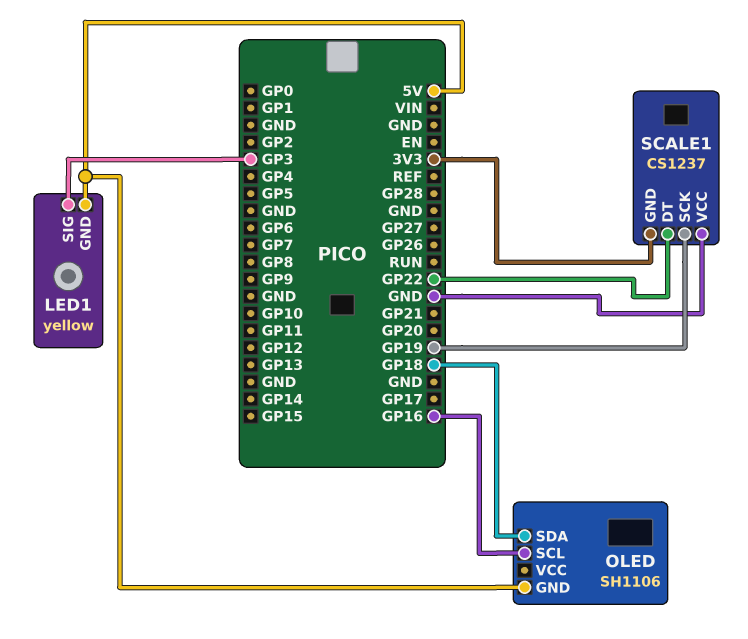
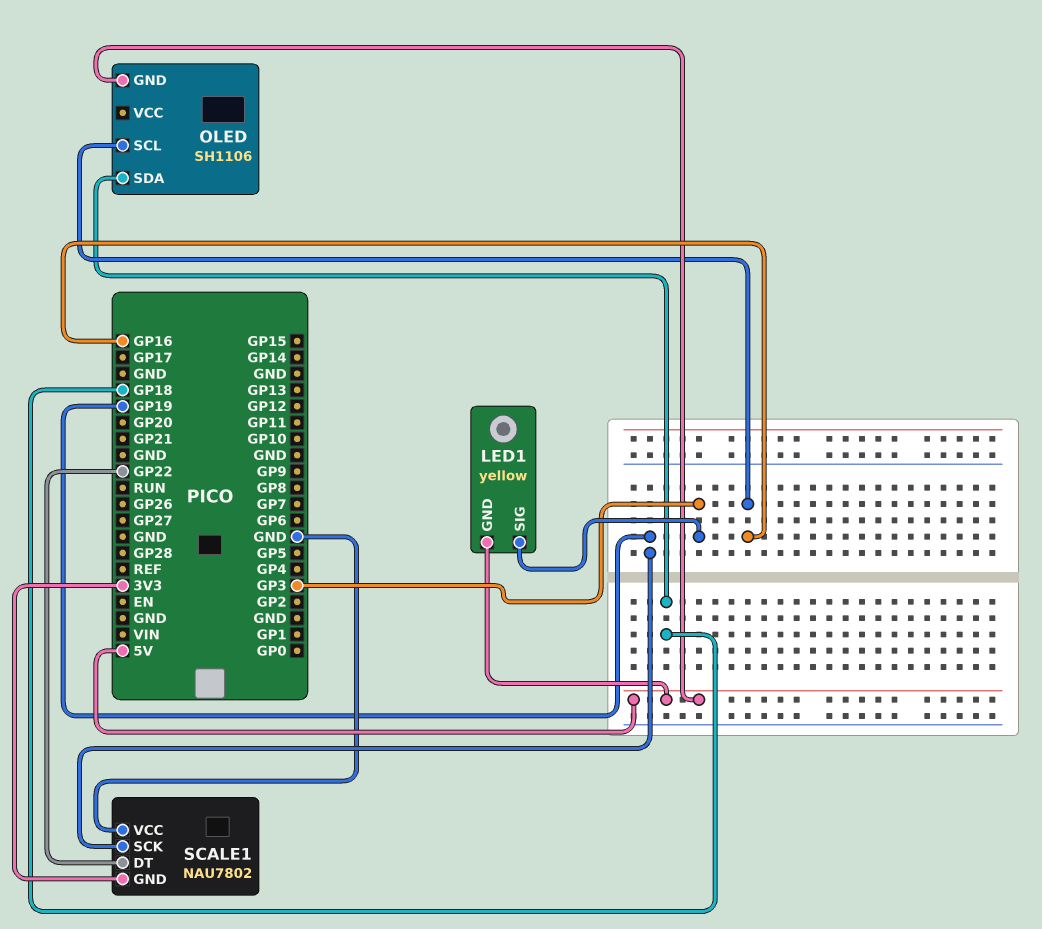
SCALE1: CS1237 -> NAU7802

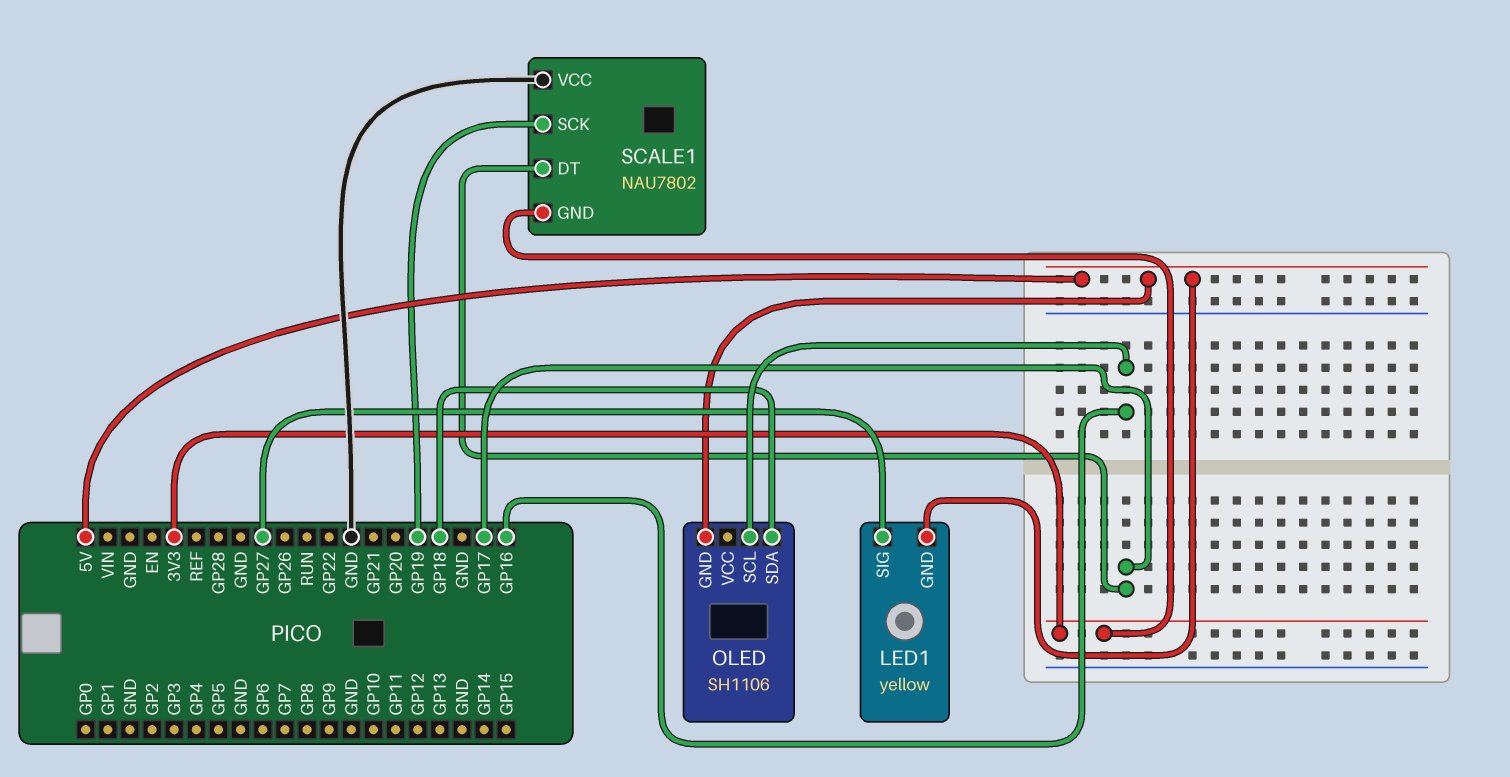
LED1 pin SIG: GP3 -> GP27
SCALE1 pin DT: GP22 -> GP17

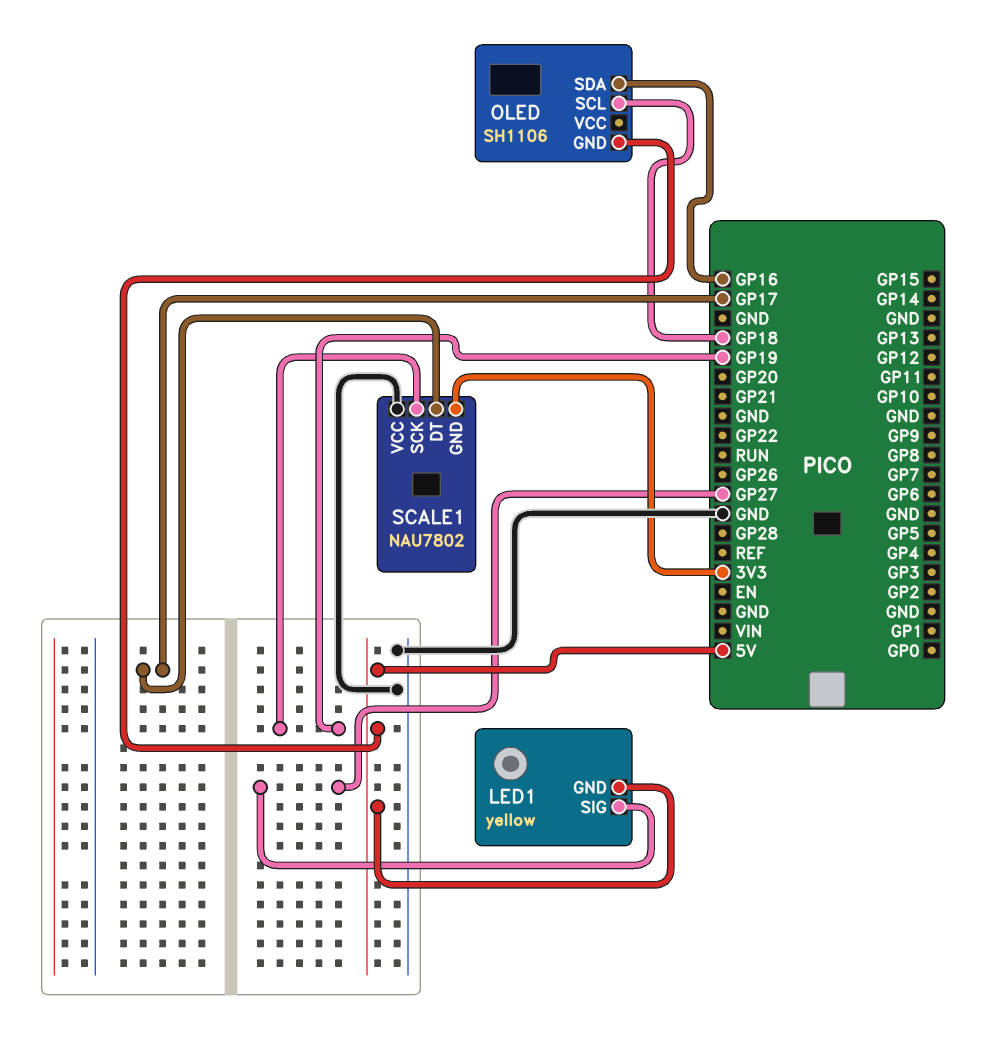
OLED pin SCL: GP16 -> GP18
OLED pin SDA: GP18 -> GP16

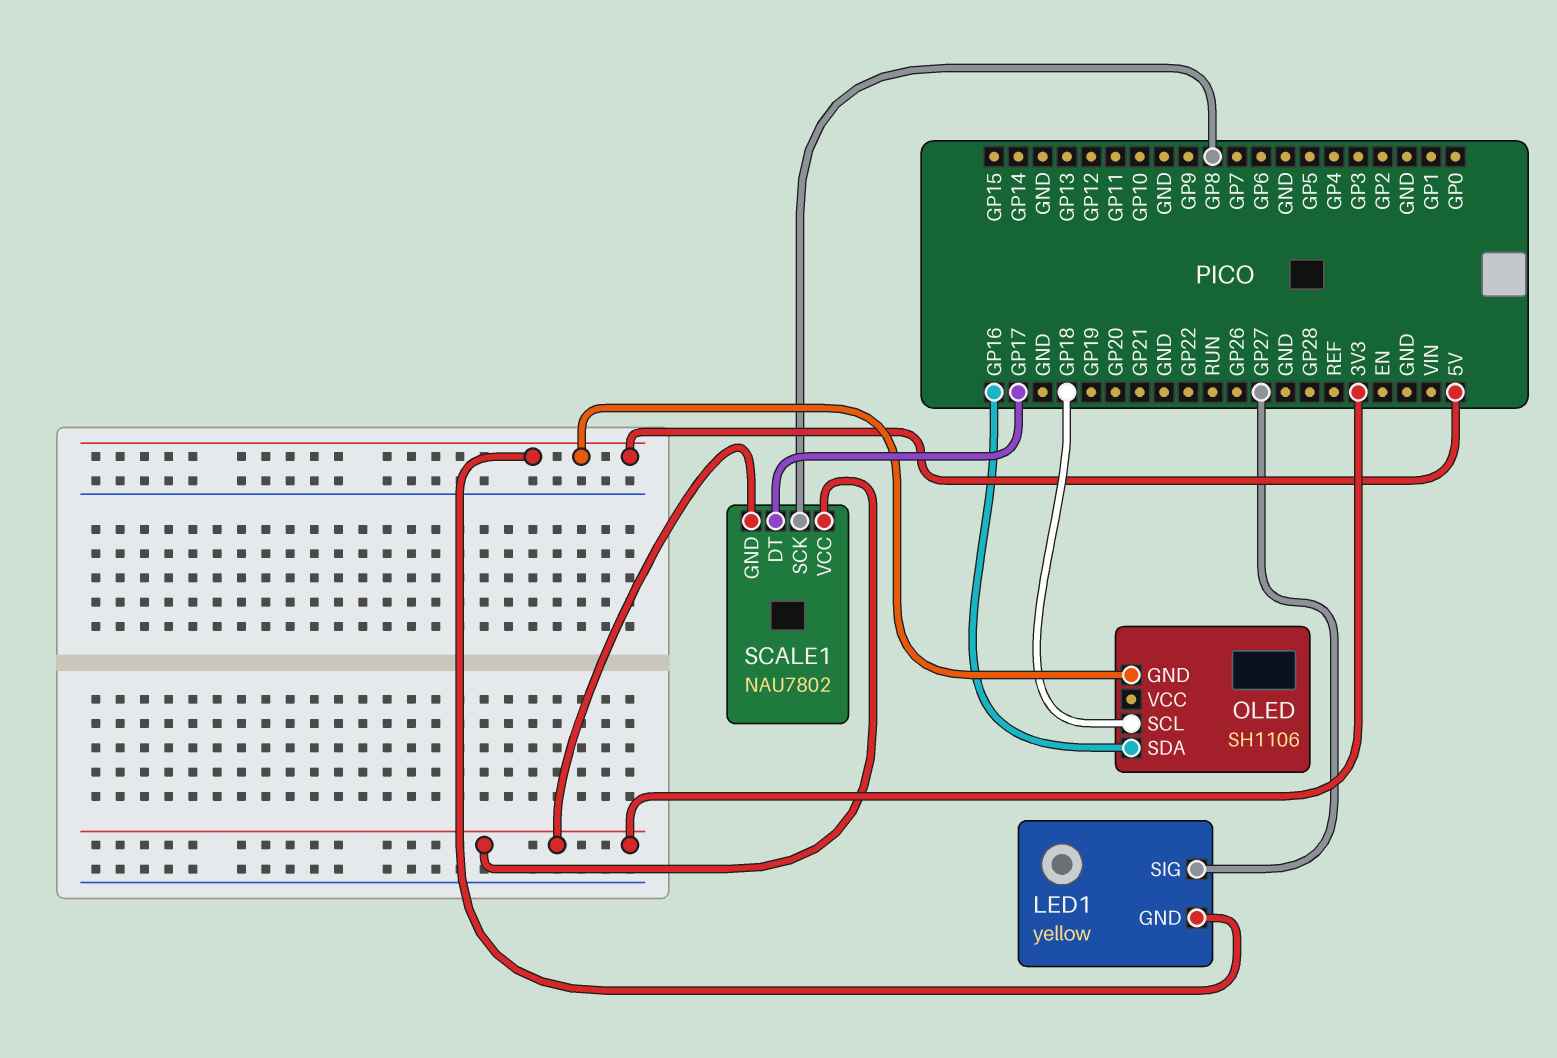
SCALE1 pin SCK: GP19 -> GP8
SCALE1 pin VCC: GND -> 3V3

